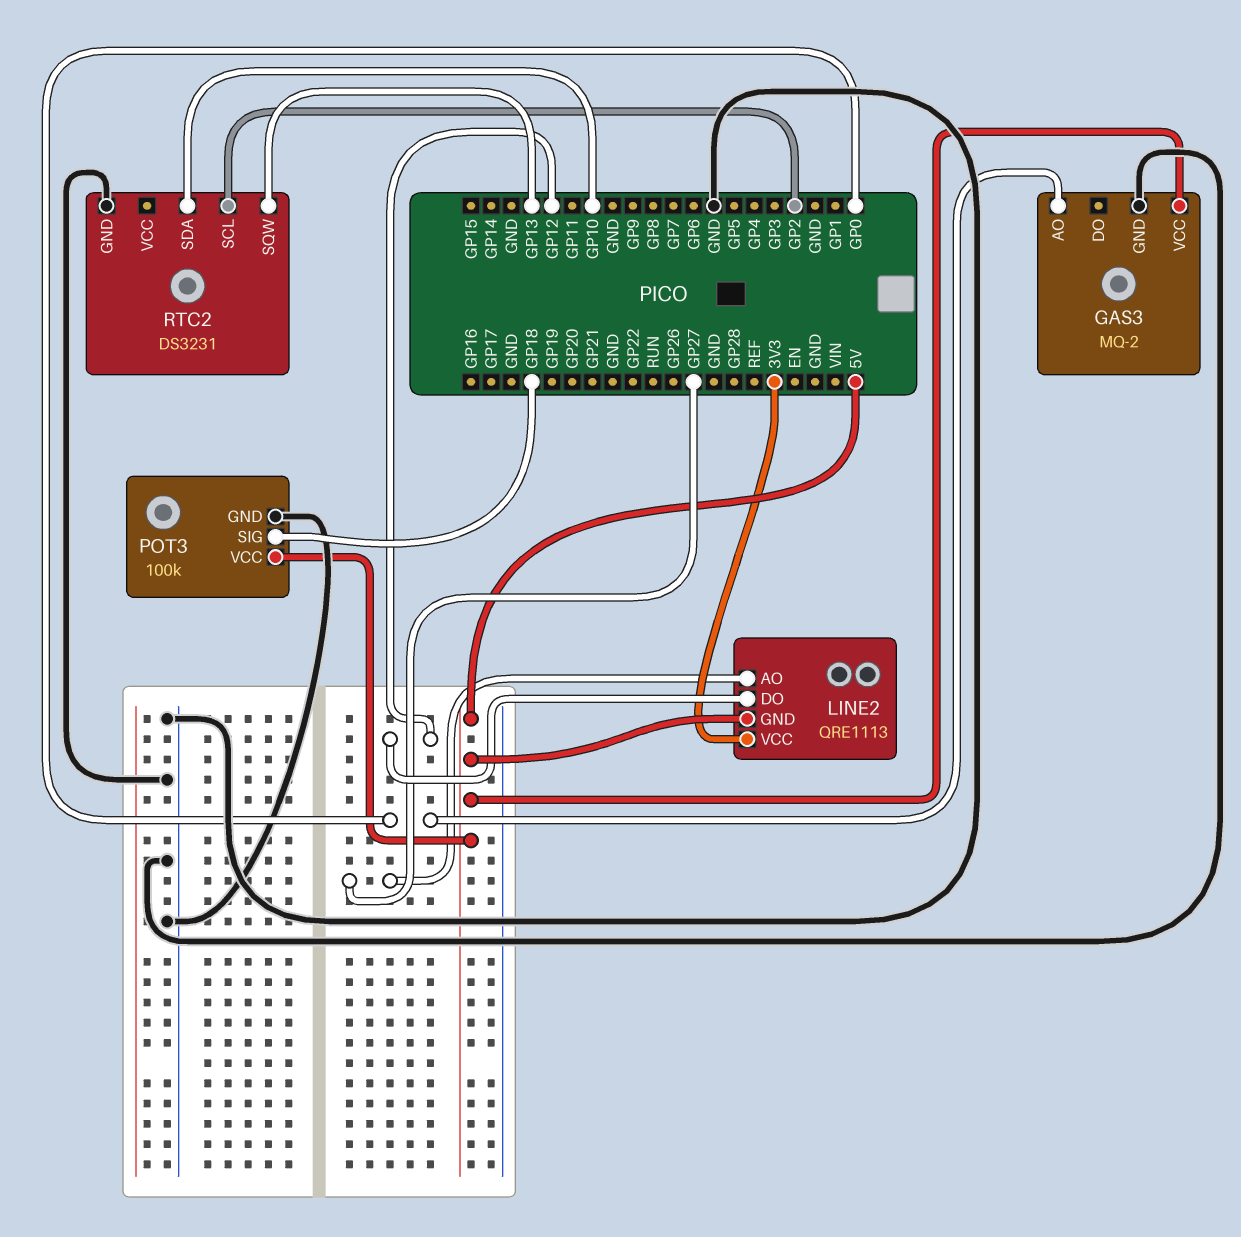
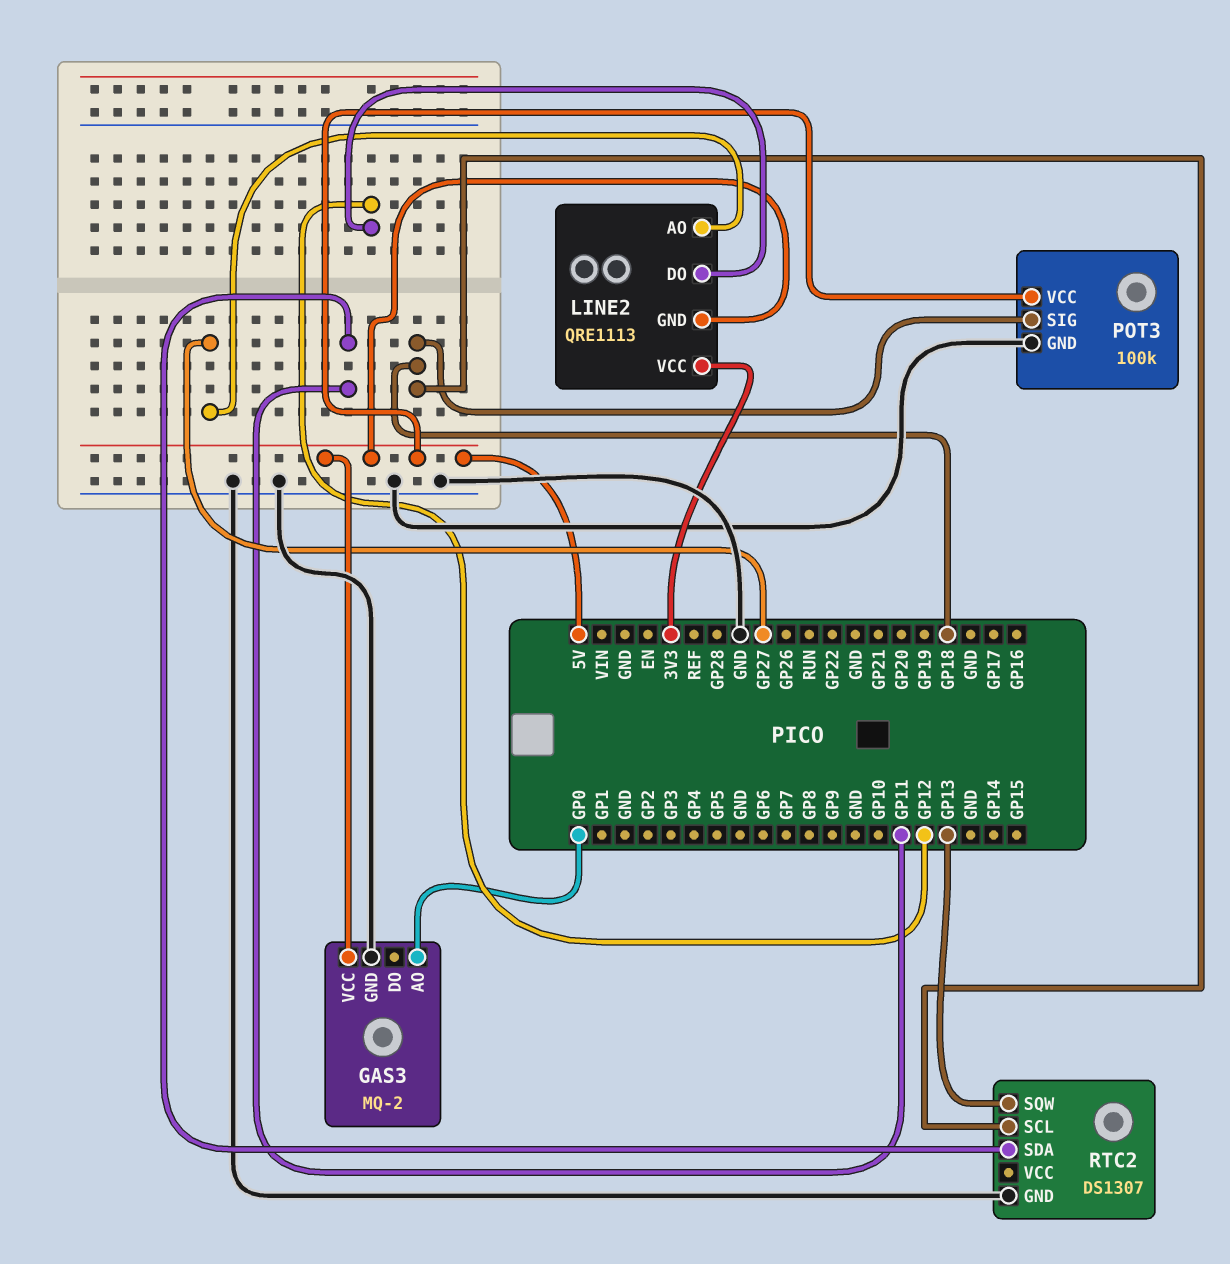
RTC2: DS3231 -> DS1307
RTC2 pin SCL: GP2 -> GP18
RTC2 pin SDA: GP10 -> GP11

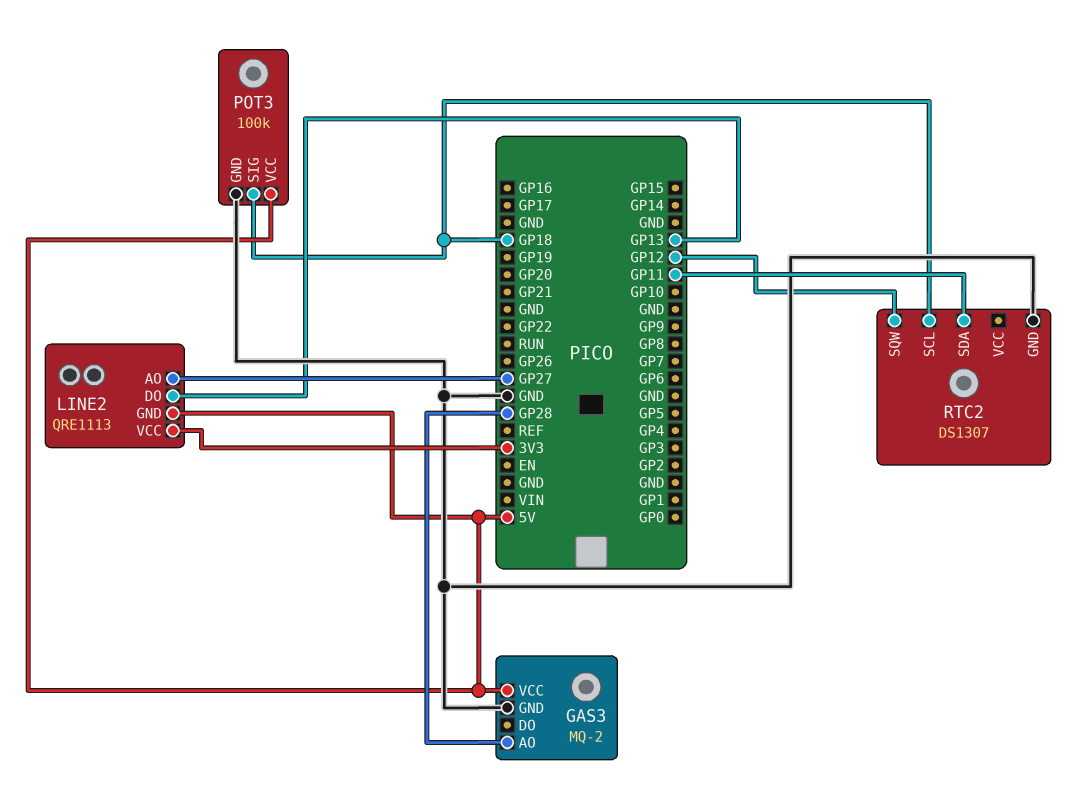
GAS3 pin AO: GP0 -> GP28
LINE2 pin DO: GP12 -> GP13
RTC2 pin SQW: GP13 -> GP12

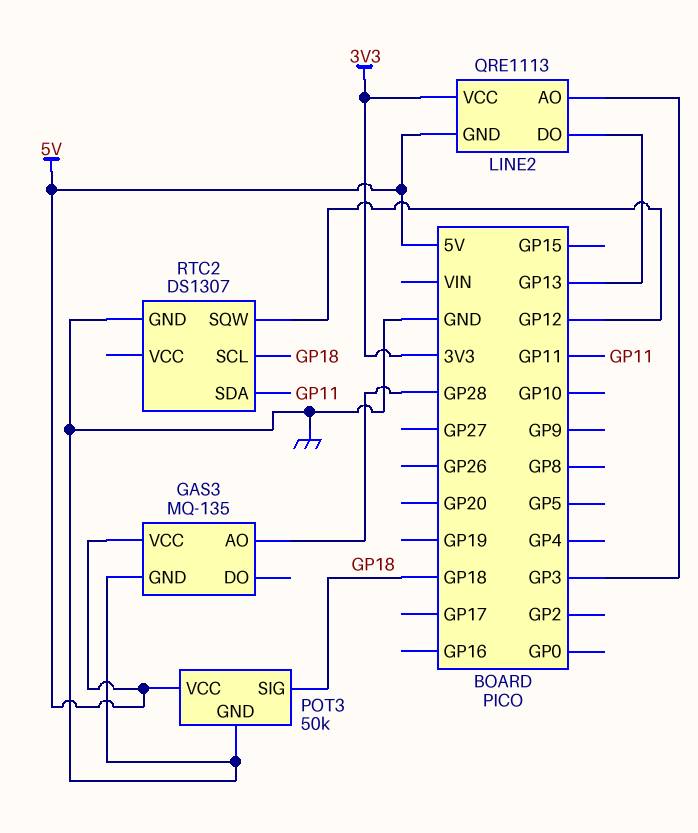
GAS3: MQ-2 -> MQ-135
LINE2 pin AO: GP27 -> GP3
POT3: 100k -> 50k

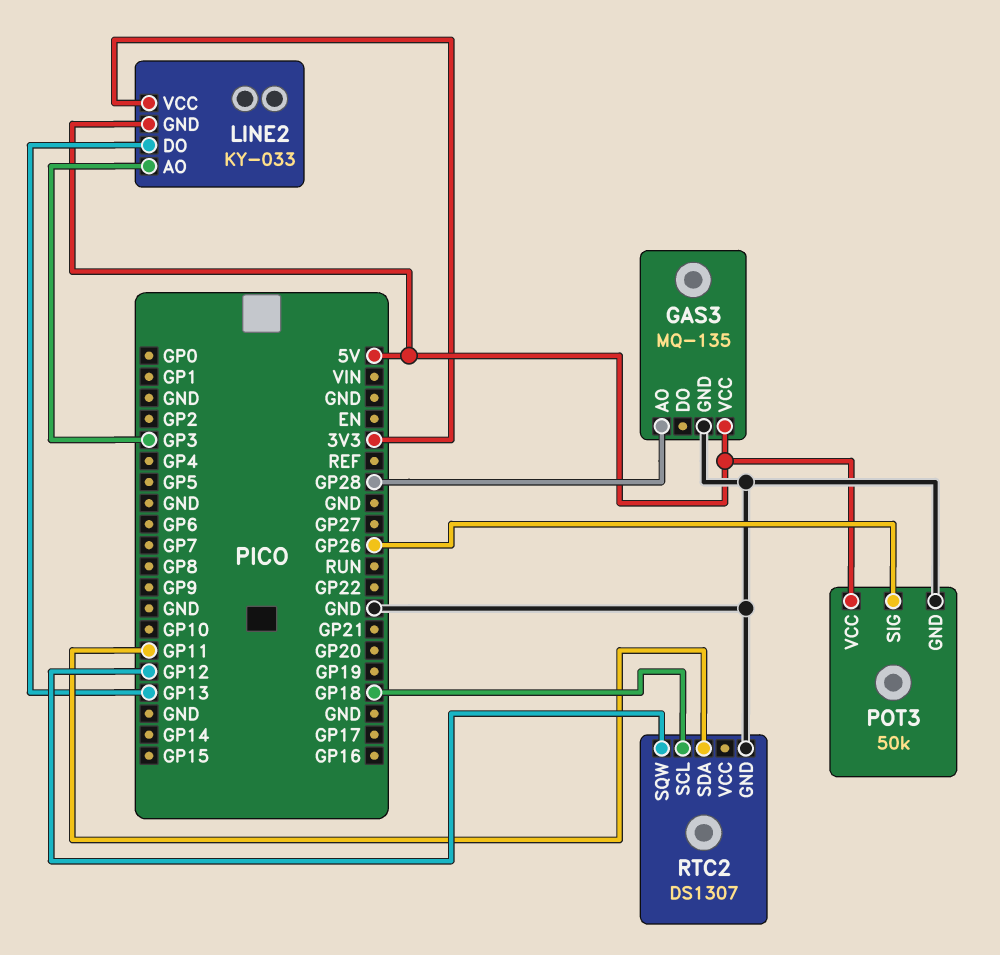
LINE2: QRE1113 -> KY-033
POT3 pin SIG: GP18 -> GP26

